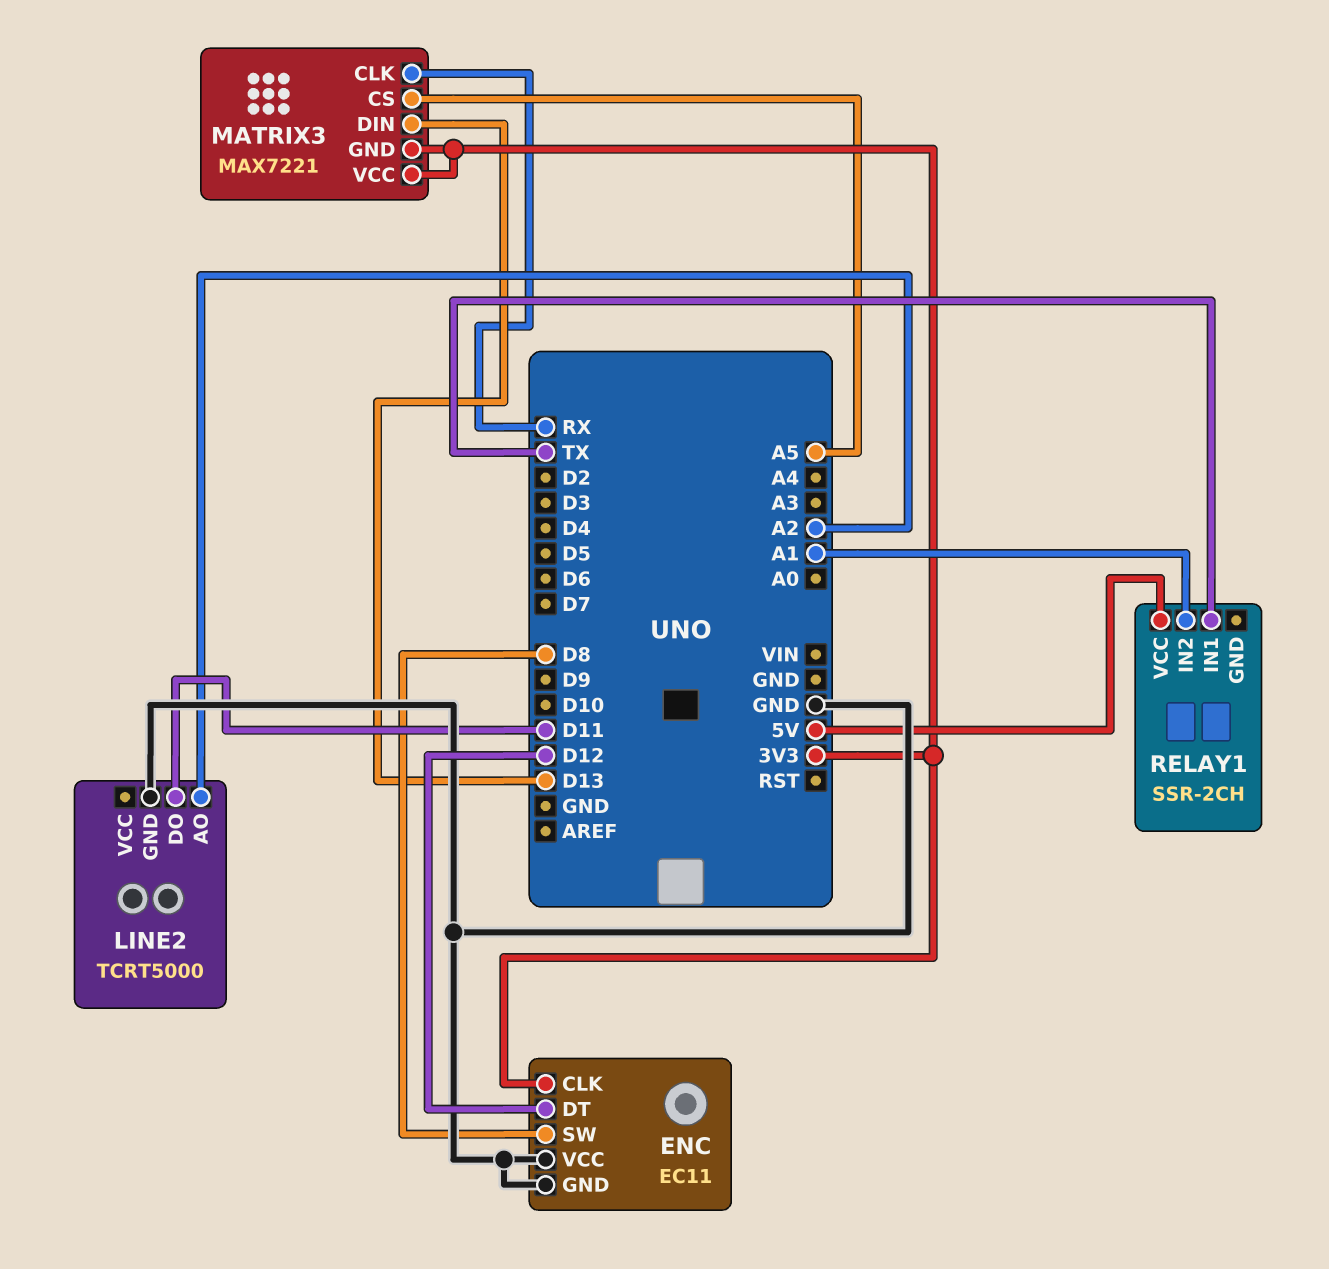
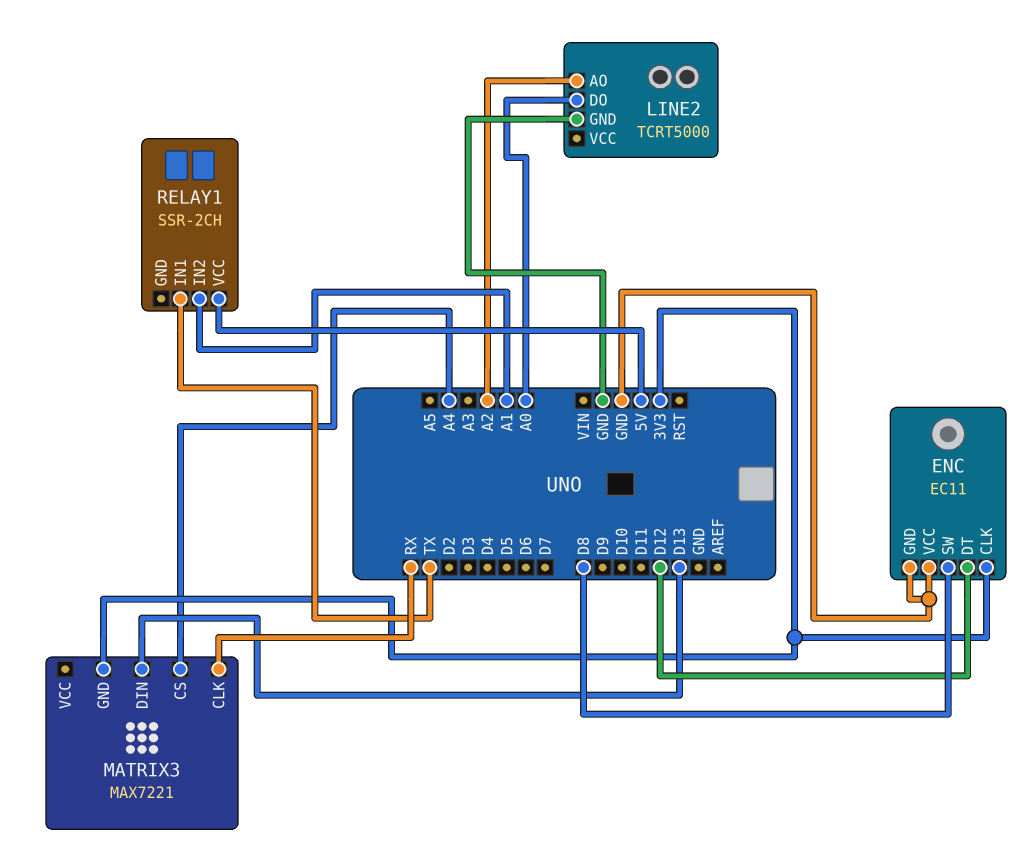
LINE2 pin DO: D11 -> A0
MATRIX3 pin CS: A5 -> A4
MATRIX3 pin VCC: 3V3 -> none

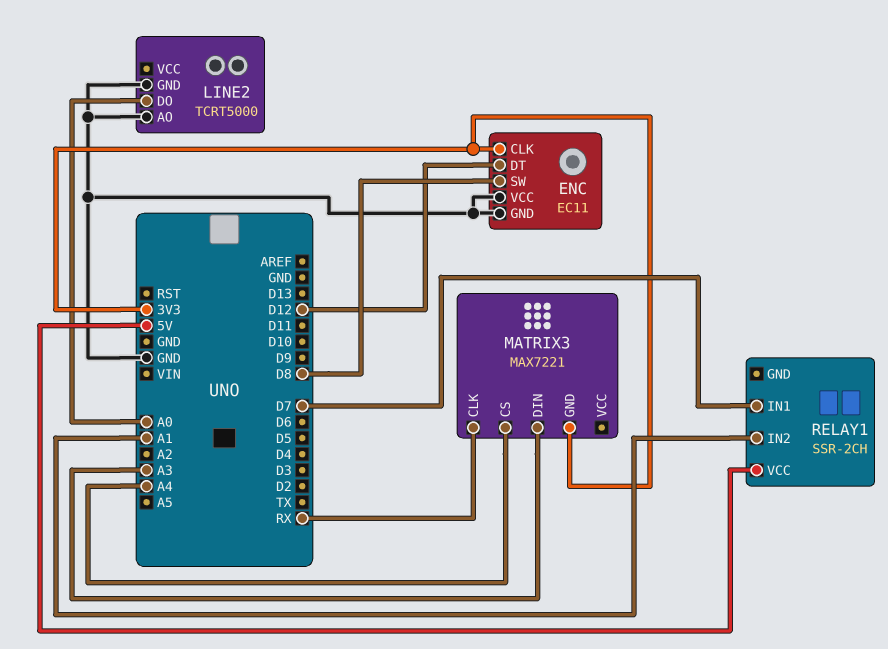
LINE2 pin AO: A2 -> GND
MATRIX3 pin DIN: D13 -> A3
RELAY1 pin IN1: TX -> D7

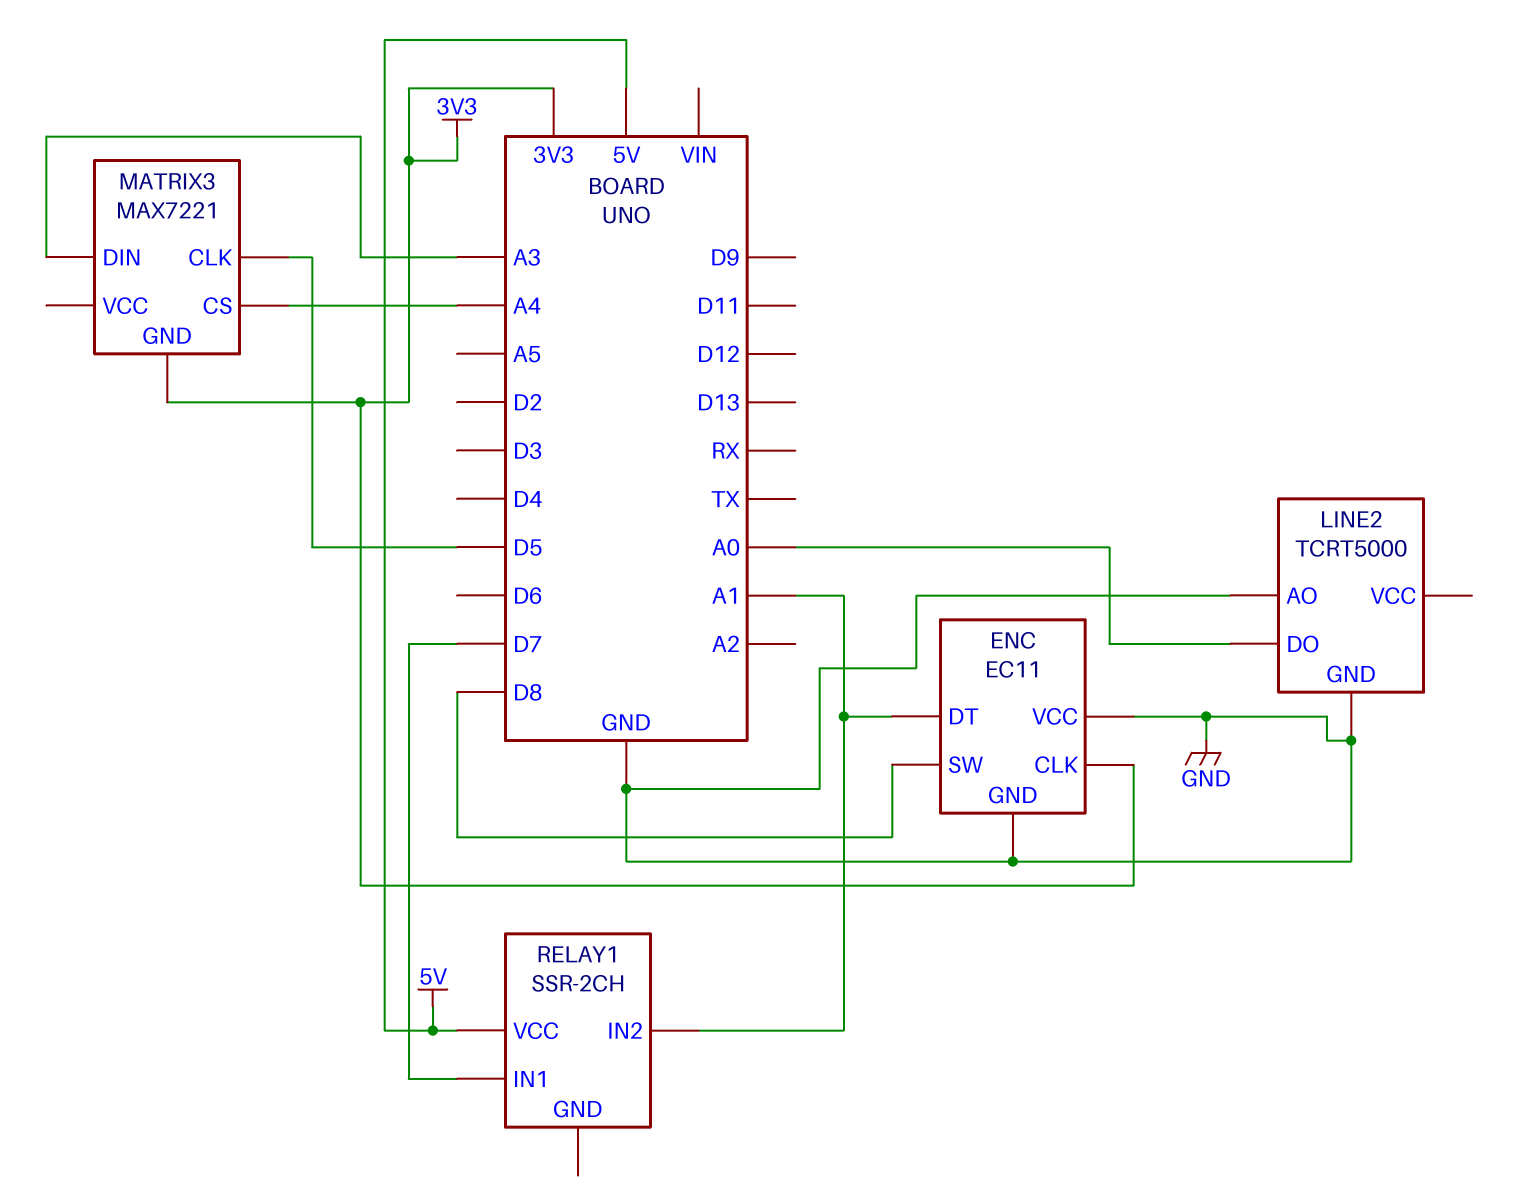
ENC pin DT: D12 -> A1
MATRIX3 pin CLK: RX -> D5

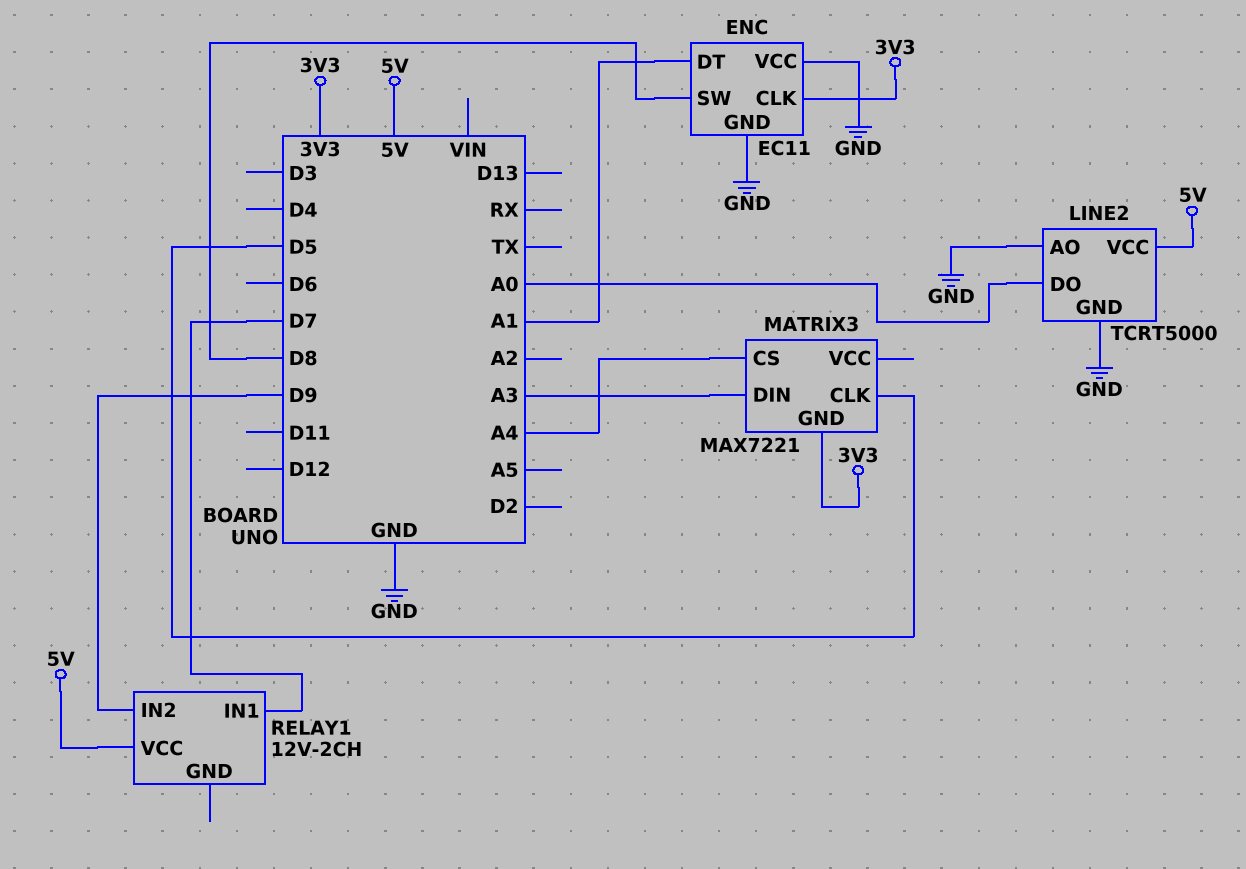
LINE2 pin VCC: none -> 5V
RELAY1: SSR-2CH -> 12V-2CH
RELAY1 pin IN2: A1 -> D9

